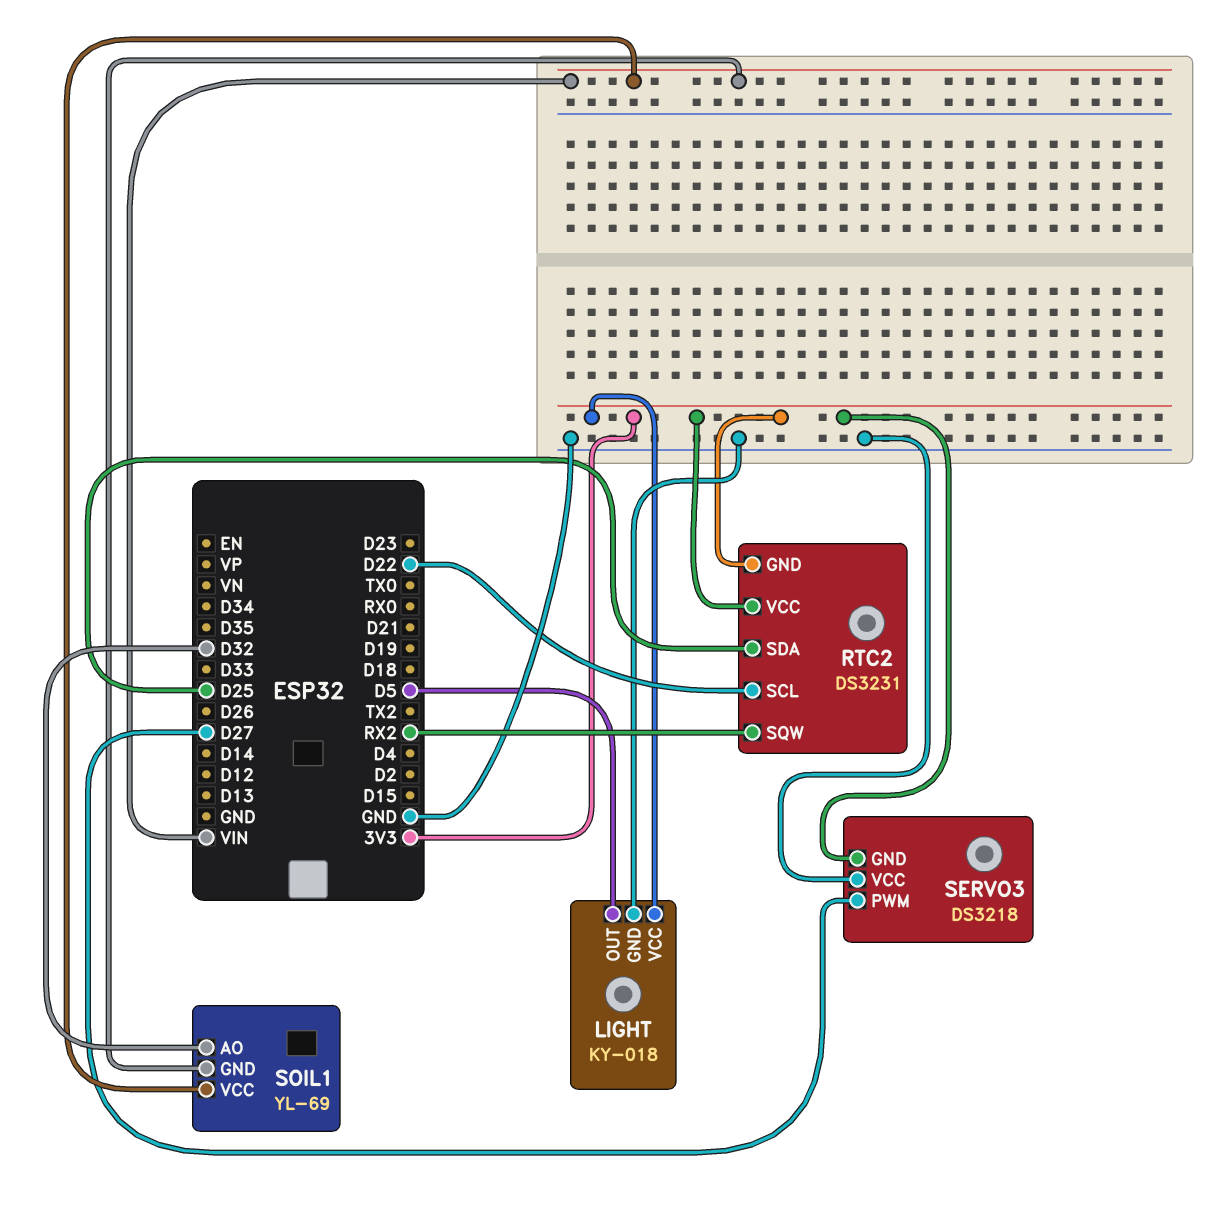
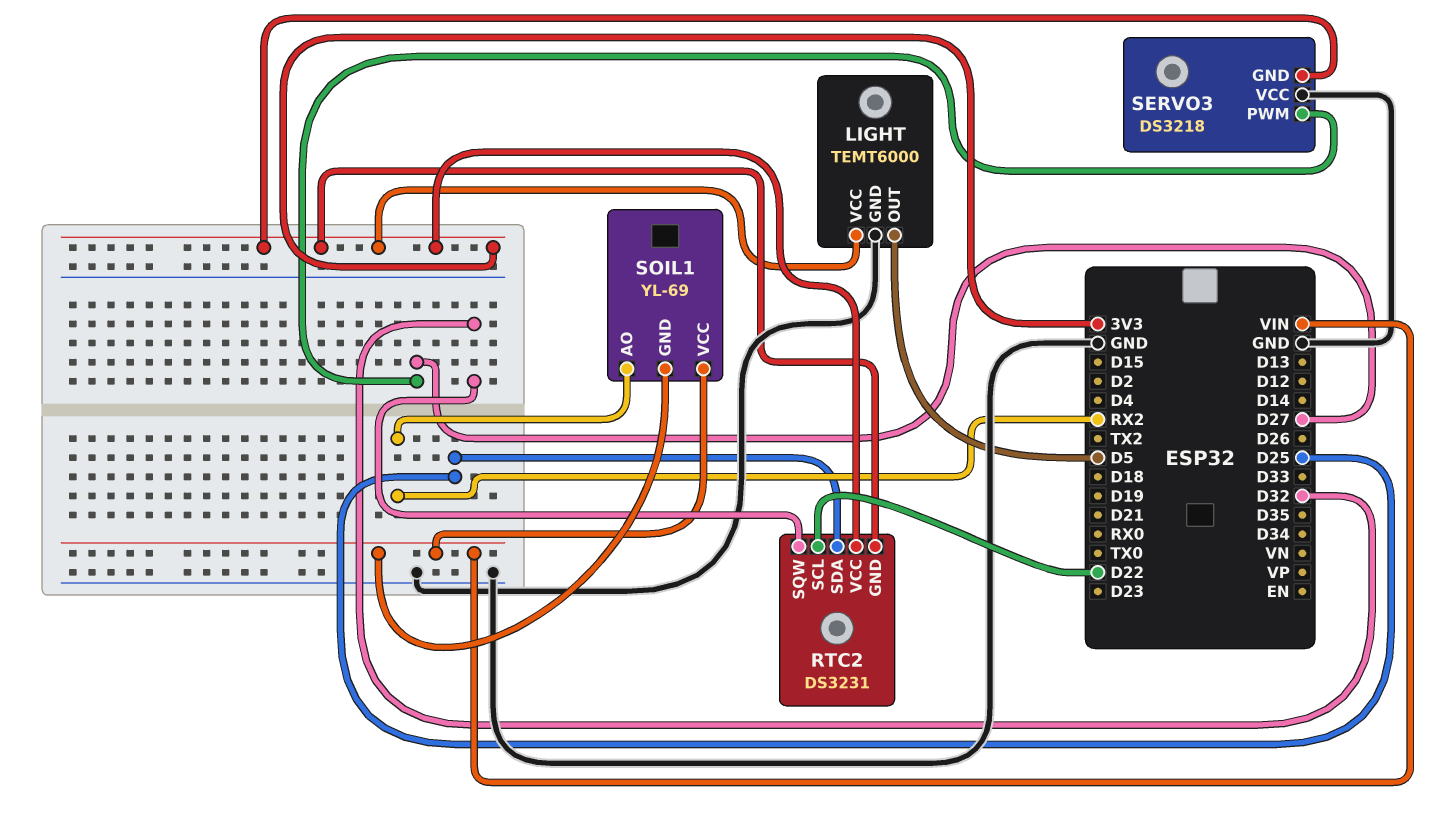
LIGHT: KY-018 -> TEMT6000
RTC2 pin SQW: RX2 -> D32
SOIL1 pin AO: D32 -> RX2

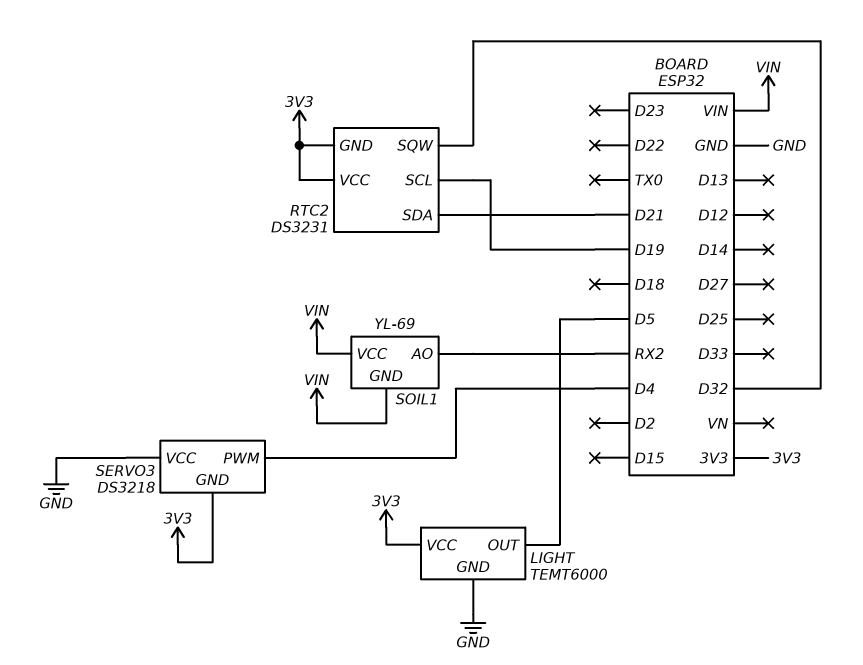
RTC2 pin SCL: D22 -> D19
RTC2 pin SDA: D25 -> D21
SERVO3 pin PWM: D27 -> D4

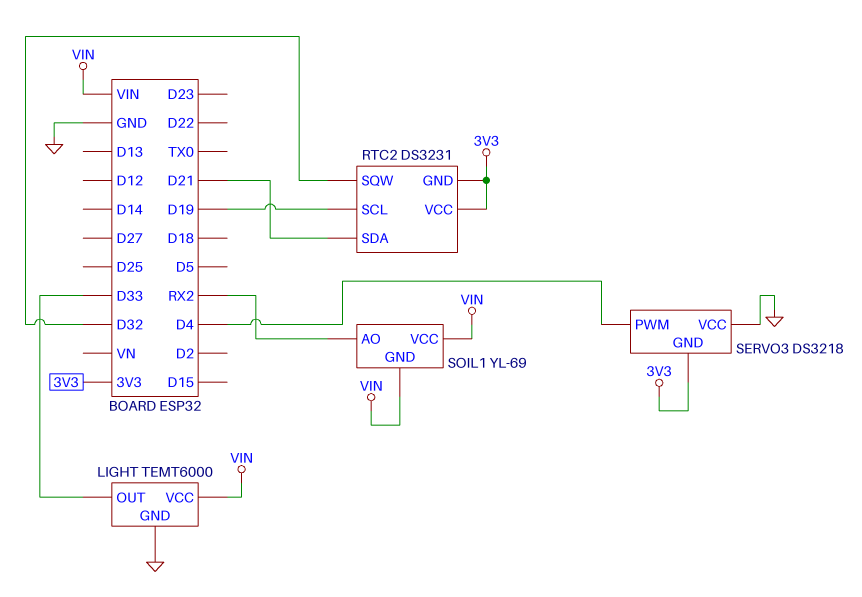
LIGHT pin OUT: D5 -> D33
LIGHT pin VCC: 3V3 -> VIN

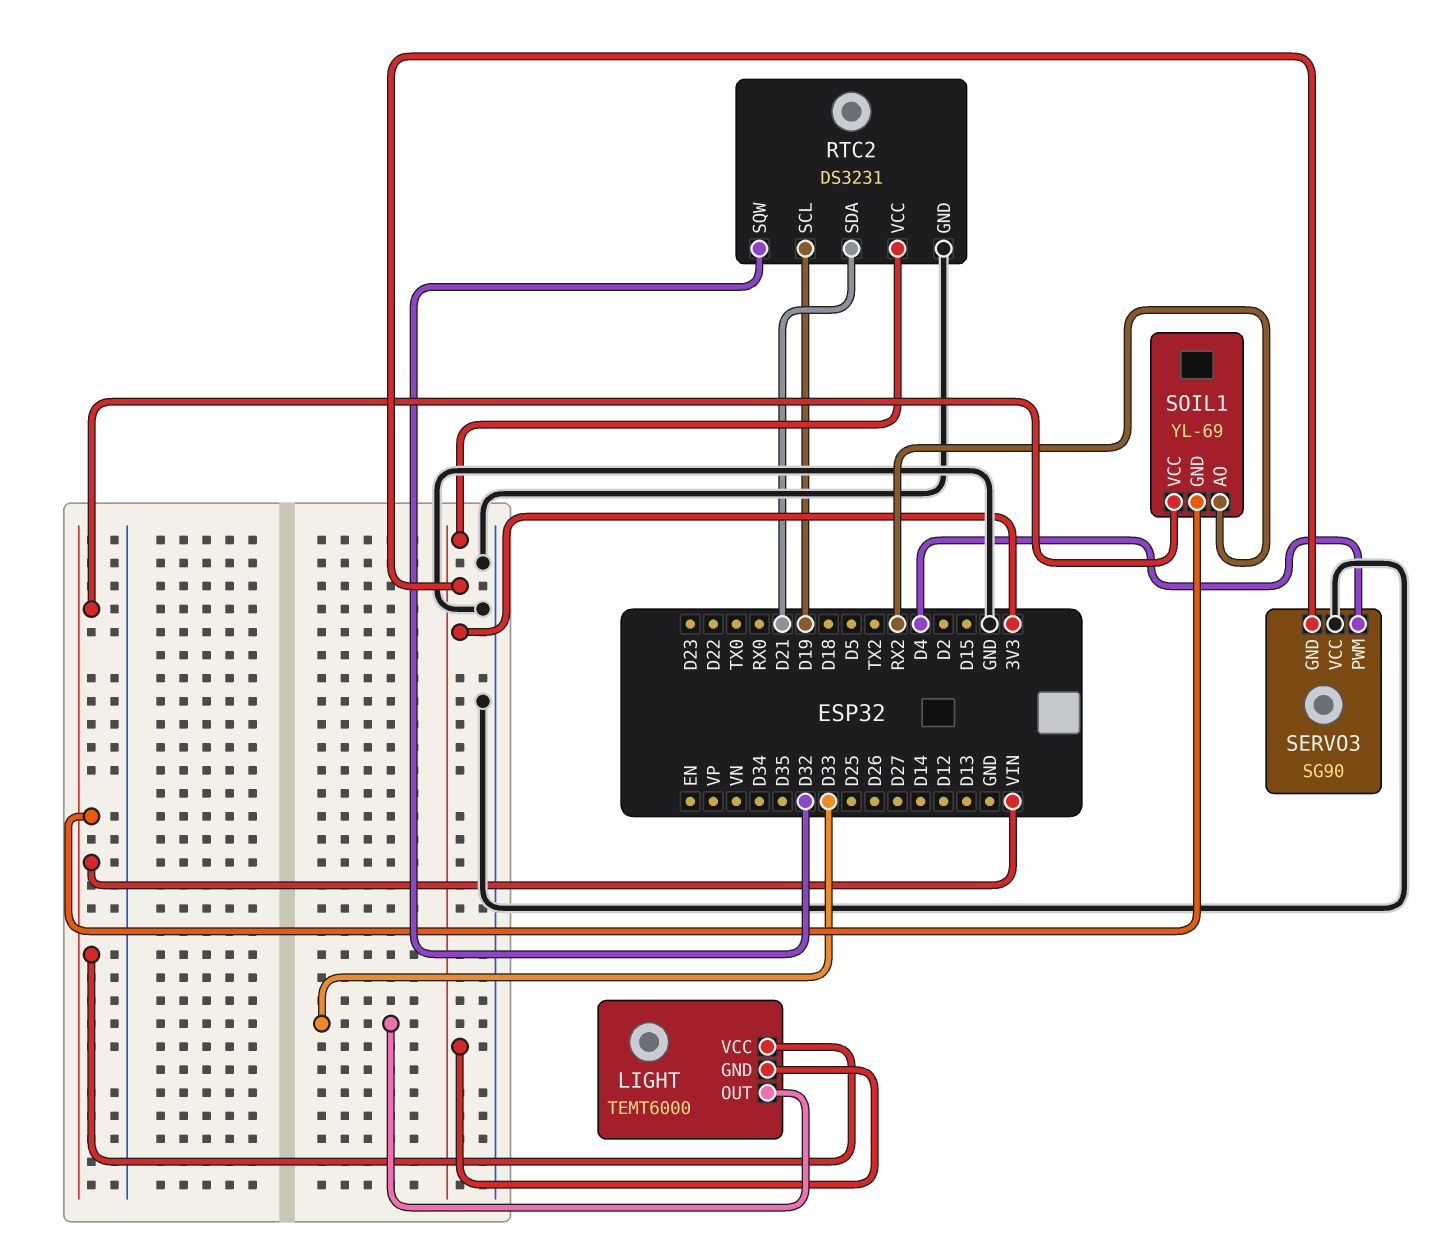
LIGHT pin GND: GND -> 3V3
RTC2 pin GND: 3V3 -> GND
SERVO3: DS3218 -> SG90

